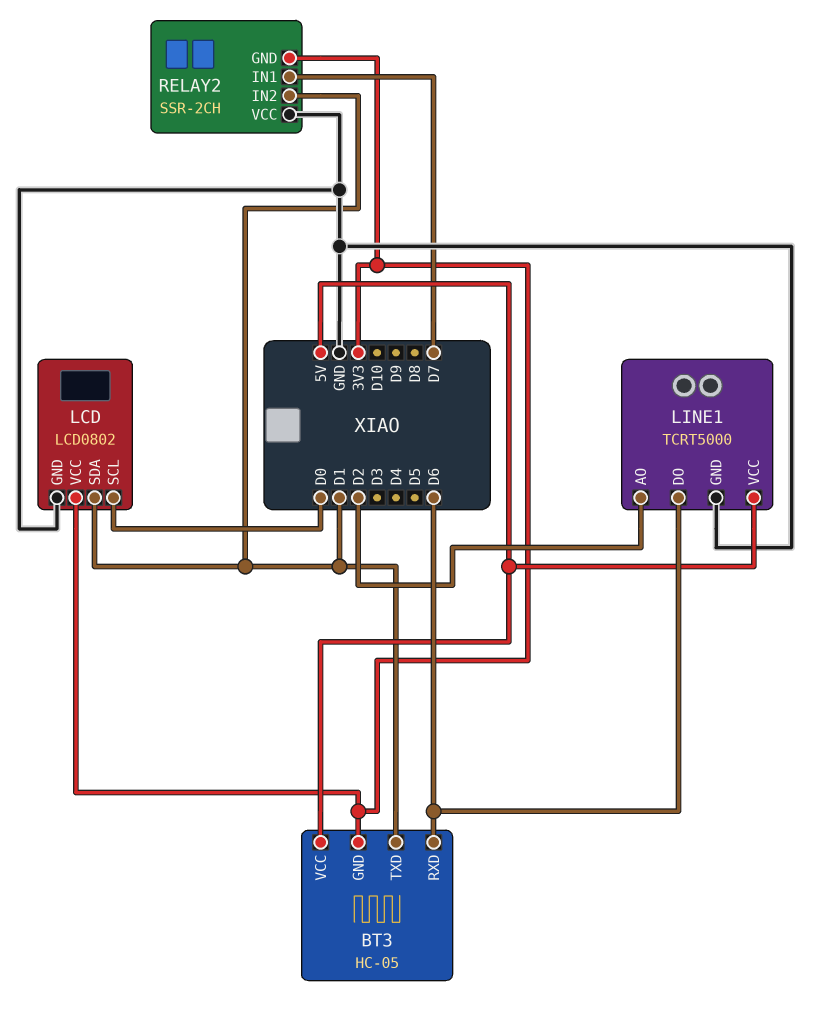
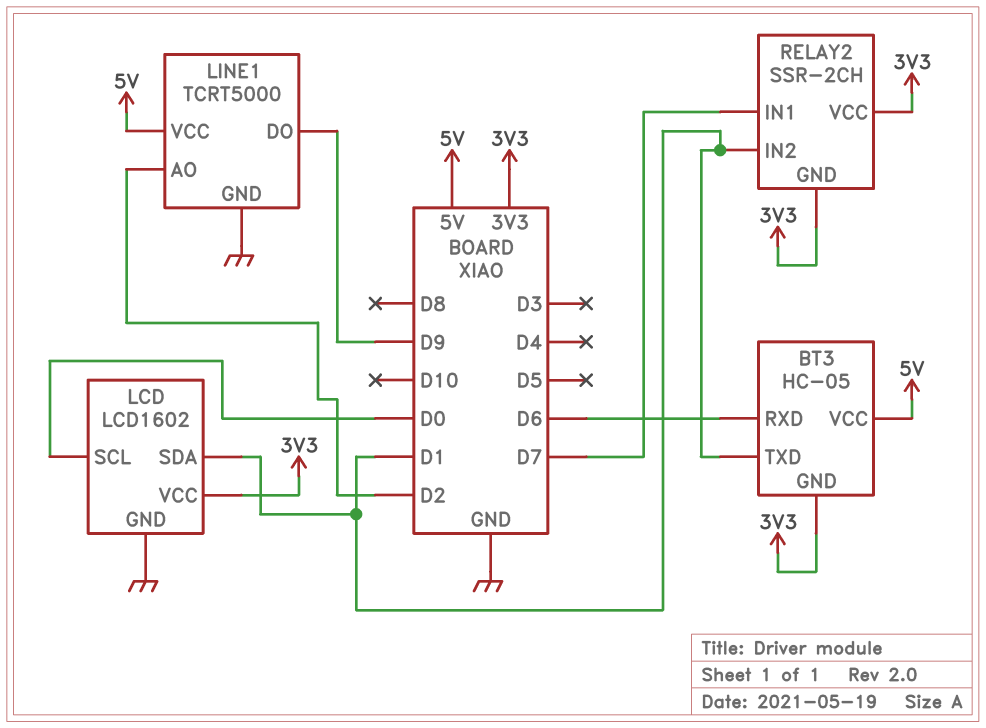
LCD: LCD0802 -> LCD1602
LINE1 pin DO: D6 -> D9
RELAY2 pin VCC: GND -> 3V3

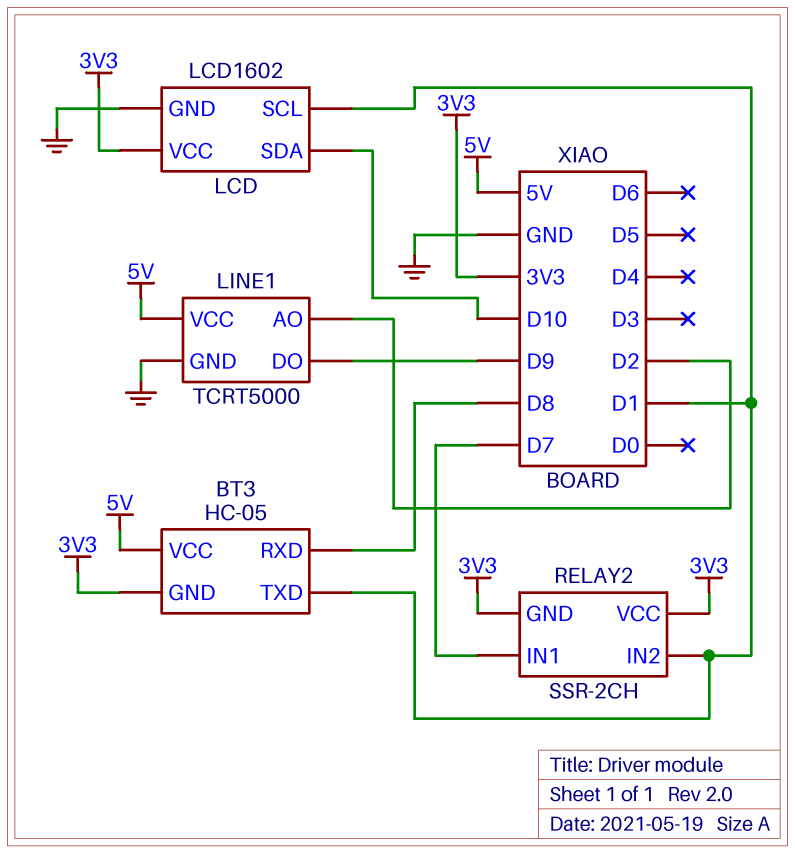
BT3 pin RXD: D6 -> D8
LCD pin SCL: D0 -> D1
LCD pin SDA: D1 -> D10

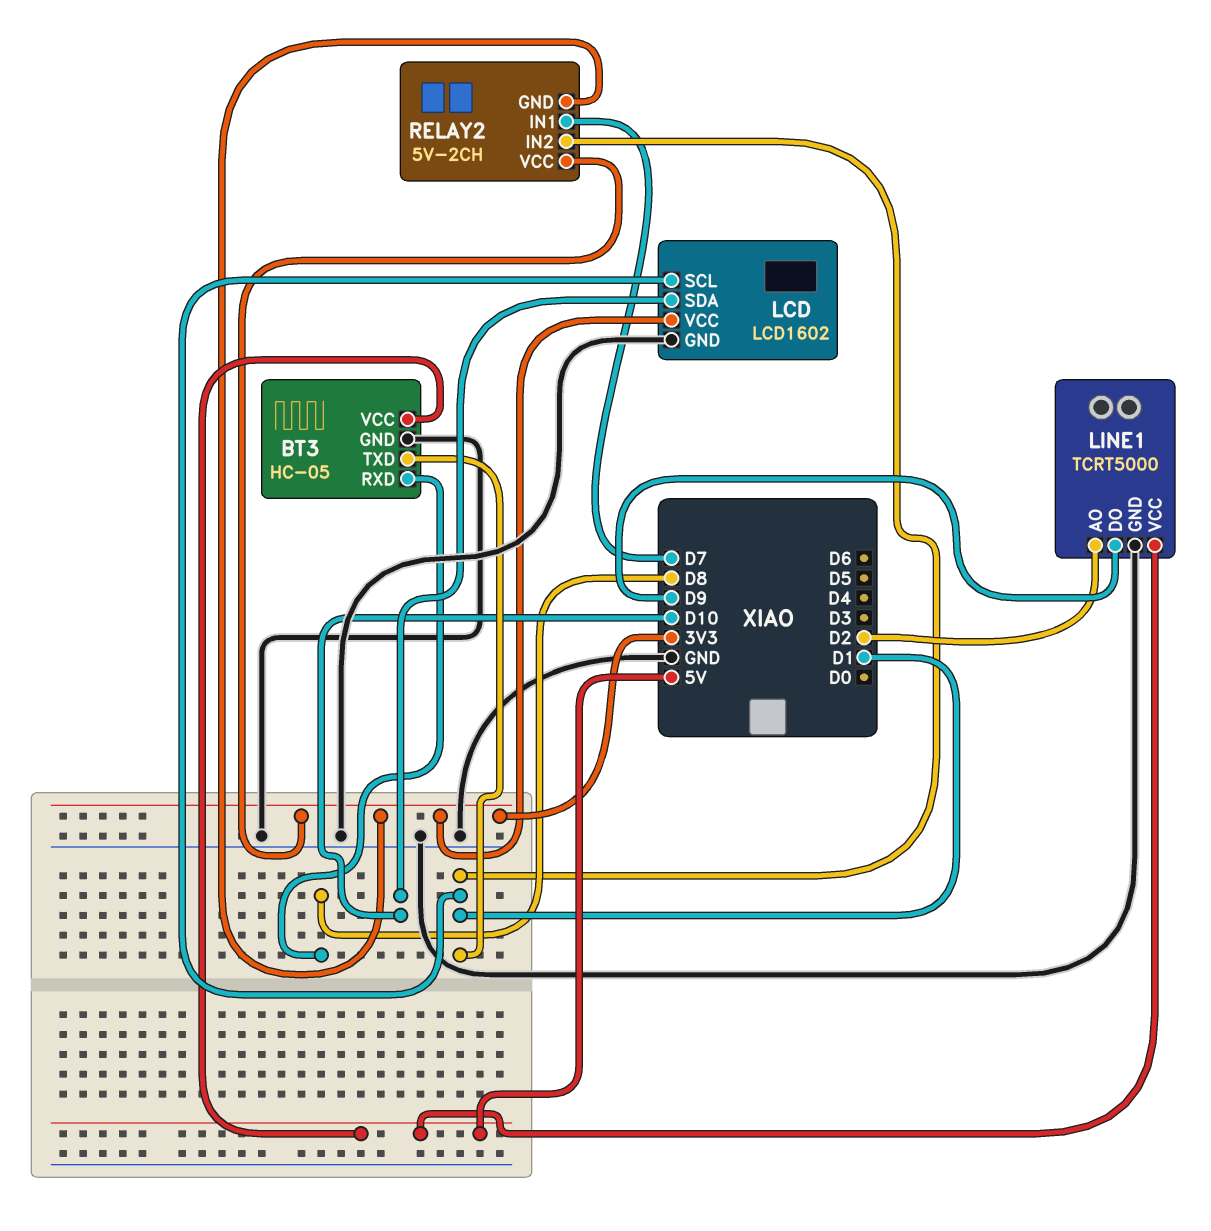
BT3 pin GND: 3V3 -> GND
RELAY2: SSR-2CH -> 5V-2CH

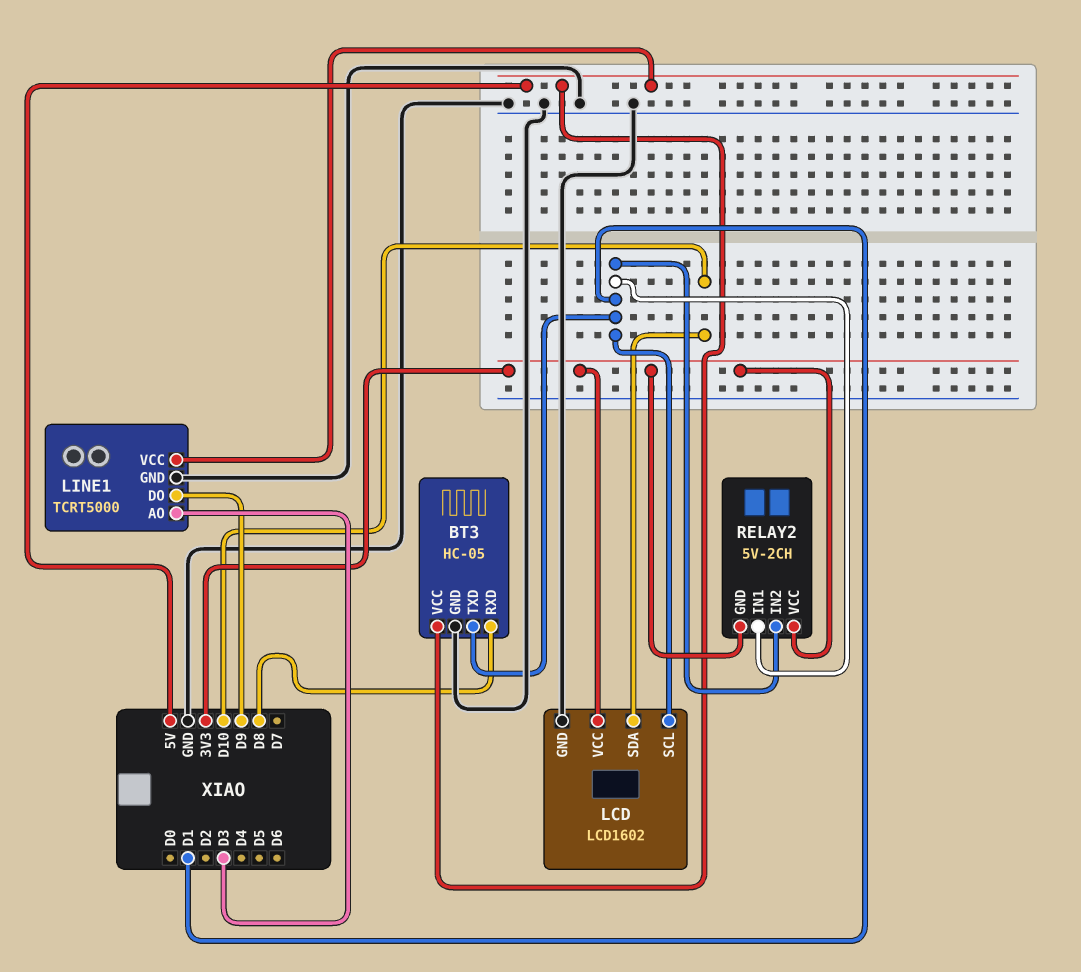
LINE1 pin AO: D2 -> D3
RELAY2 pin IN1: D7 -> D1

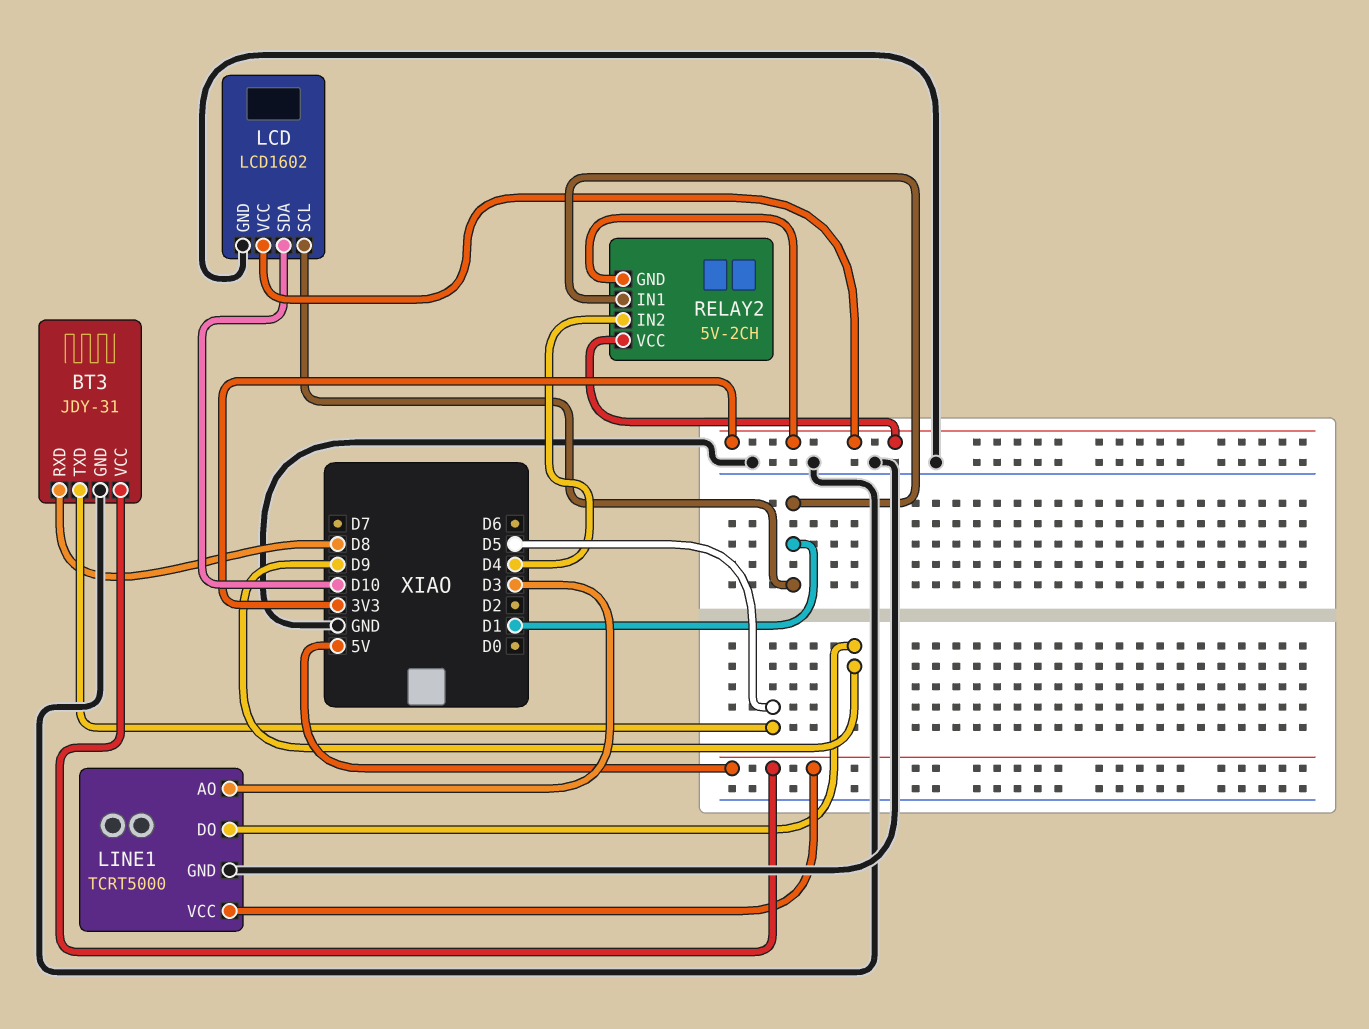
BT3: HC-05 -> JDY-31
BT3 pin TXD: D1 -> D5
RELAY2 pin IN2: D1 -> D4

